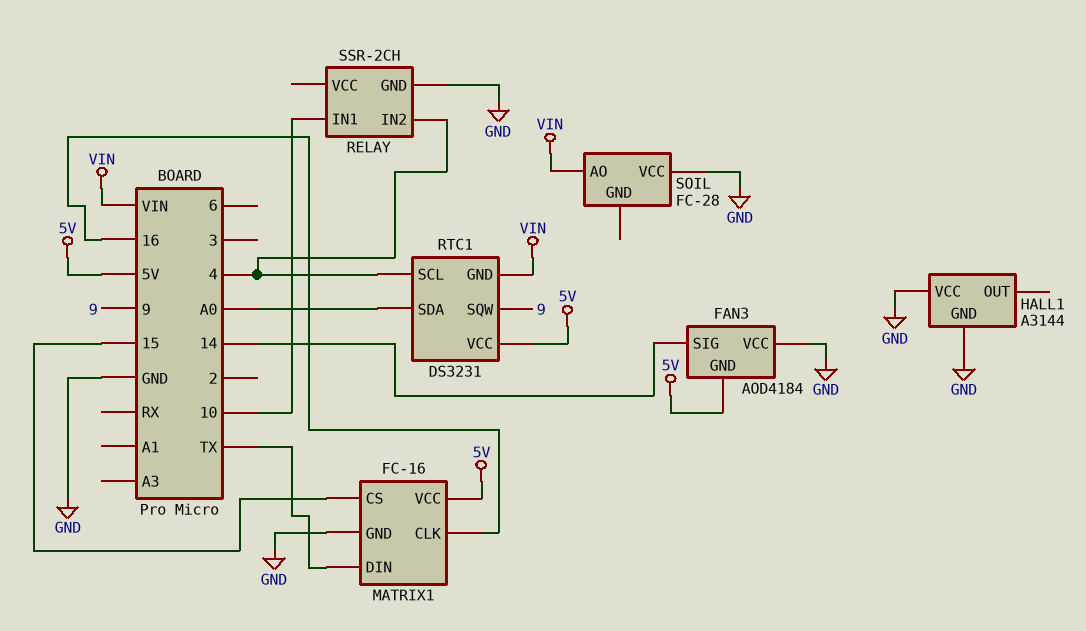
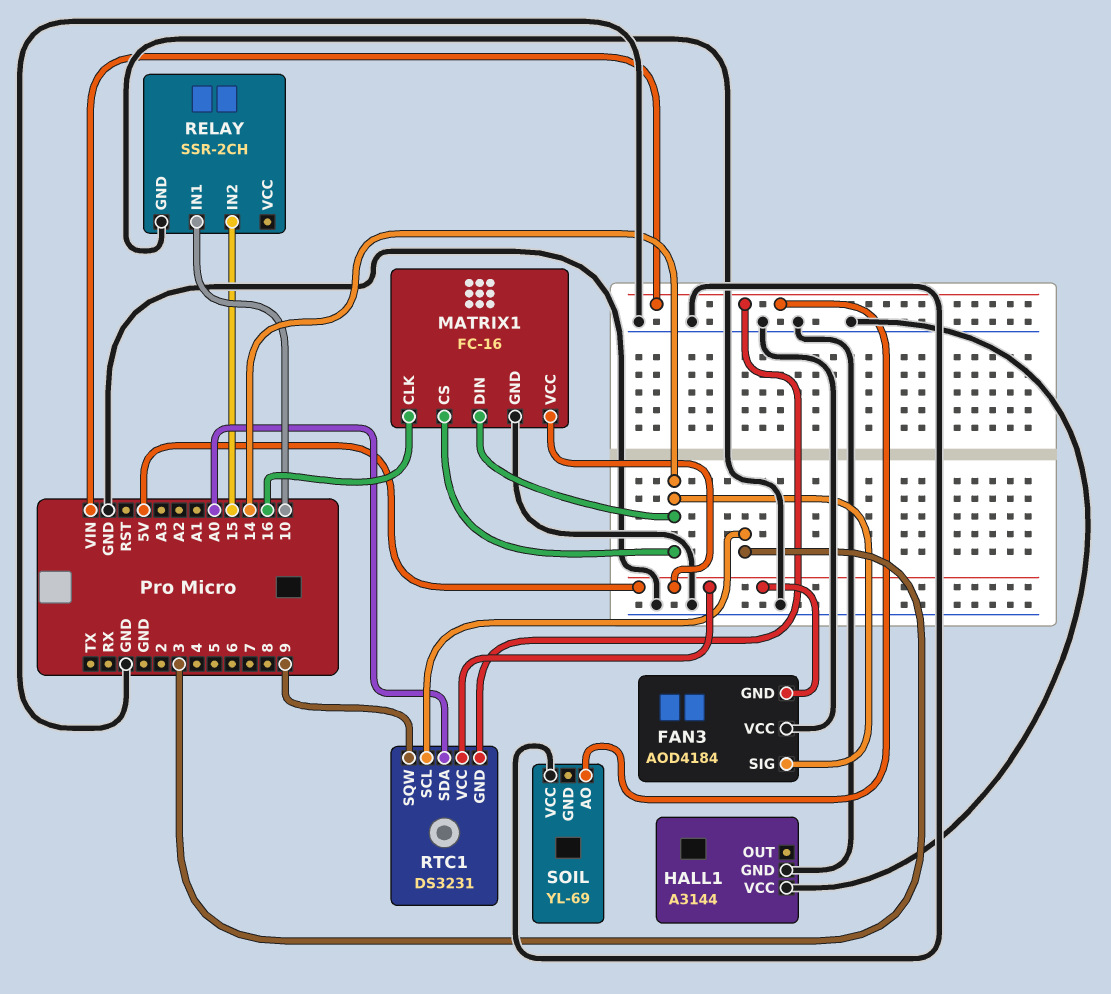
MATRIX1 pin CS: 15 -> 14
MATRIX1 pin DIN: TX -> 14
RELAY pin IN2: 4 -> 15
RTC1 pin SCL: 4 -> 3
SOIL: FC-28 -> YL-69

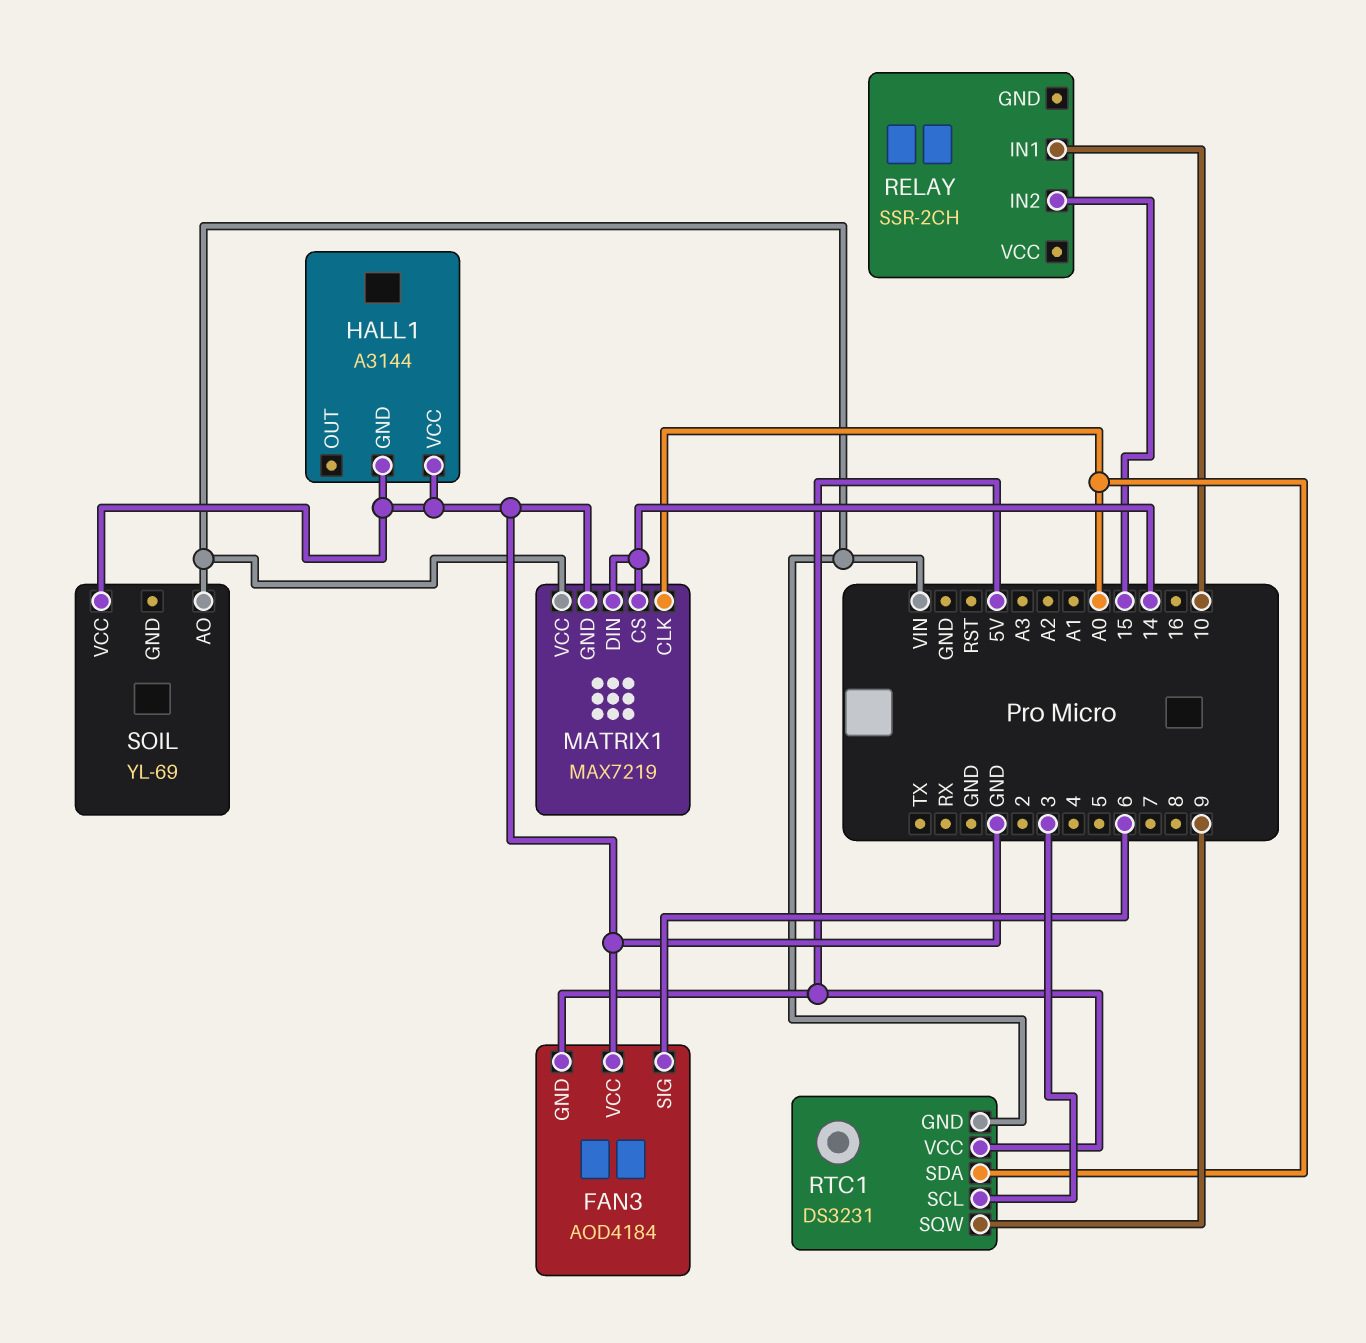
FAN3 pin SIG: 14 -> 6
MATRIX1: FC-16 -> MAX7219
MATRIX1 pin CLK: 16 -> A0
MATRIX1 pin VCC: 5V -> VIN
RELAY pin GND: GND -> none

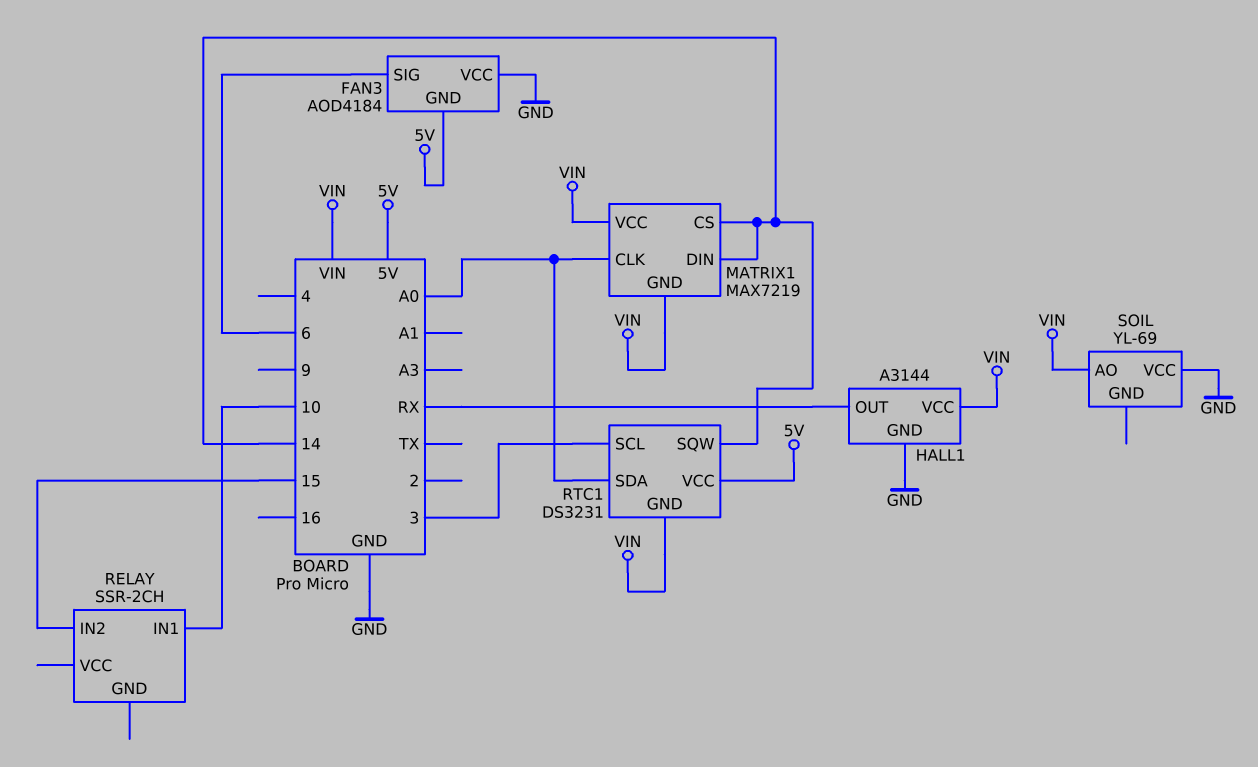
HALL1 pin OUT: none -> RX
HALL1 pin VCC: GND -> VIN
MATRIX1 pin GND: GND -> VIN
RTC1 pin SQW: 9 -> 14

